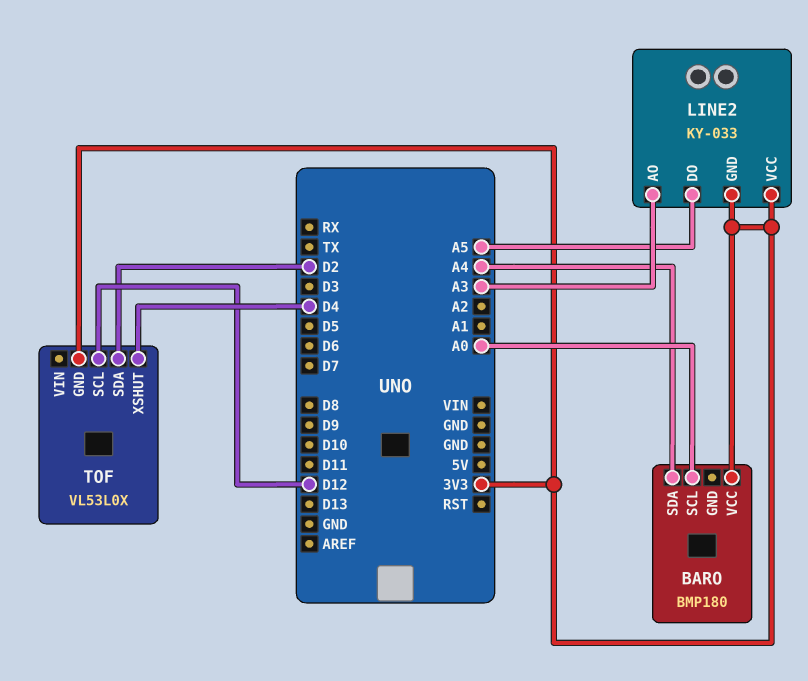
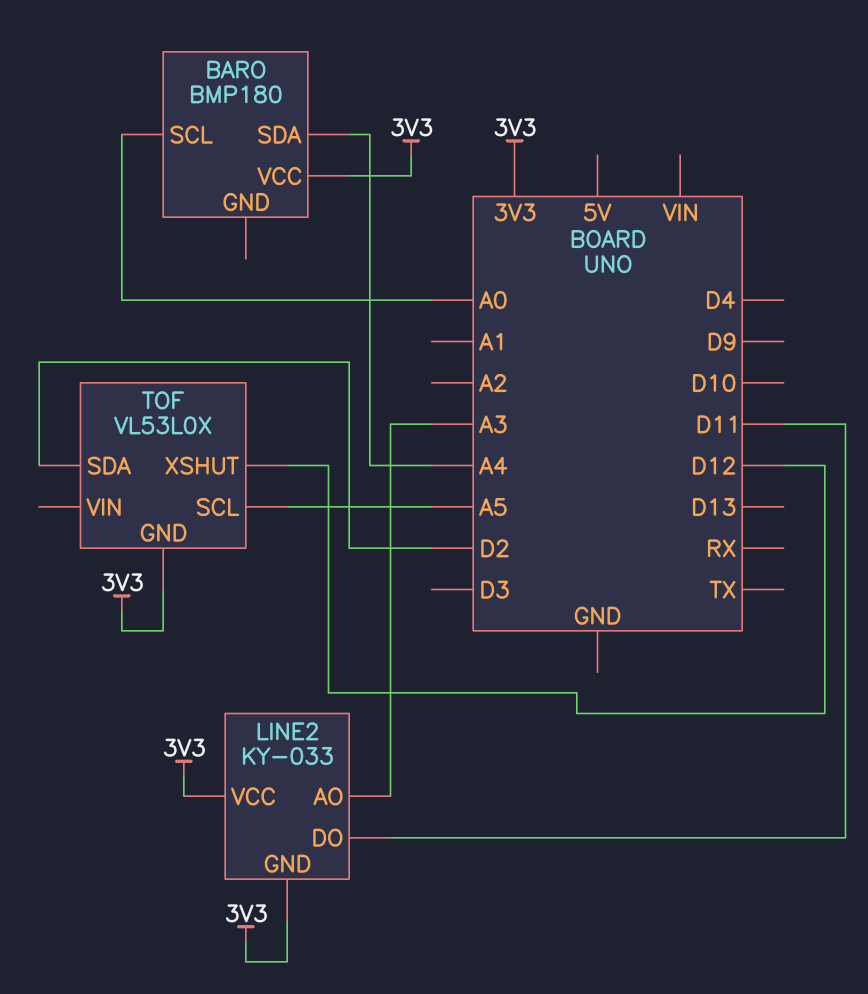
LINE2 pin DO: A5 -> D11
TOF pin SCL: D12 -> A5
TOF pin XSHUT: D4 -> D12

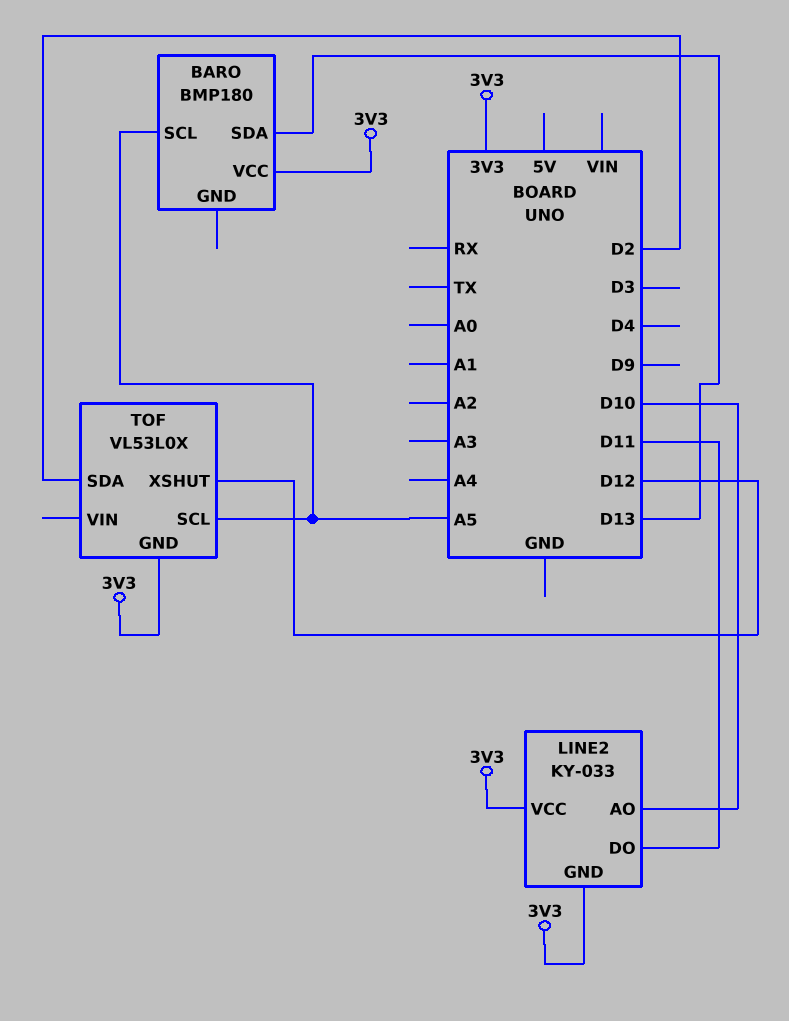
BARO pin SCL: A0 -> A5
BARO pin SDA: A4 -> D13
LINE2 pin AO: A3 -> D10

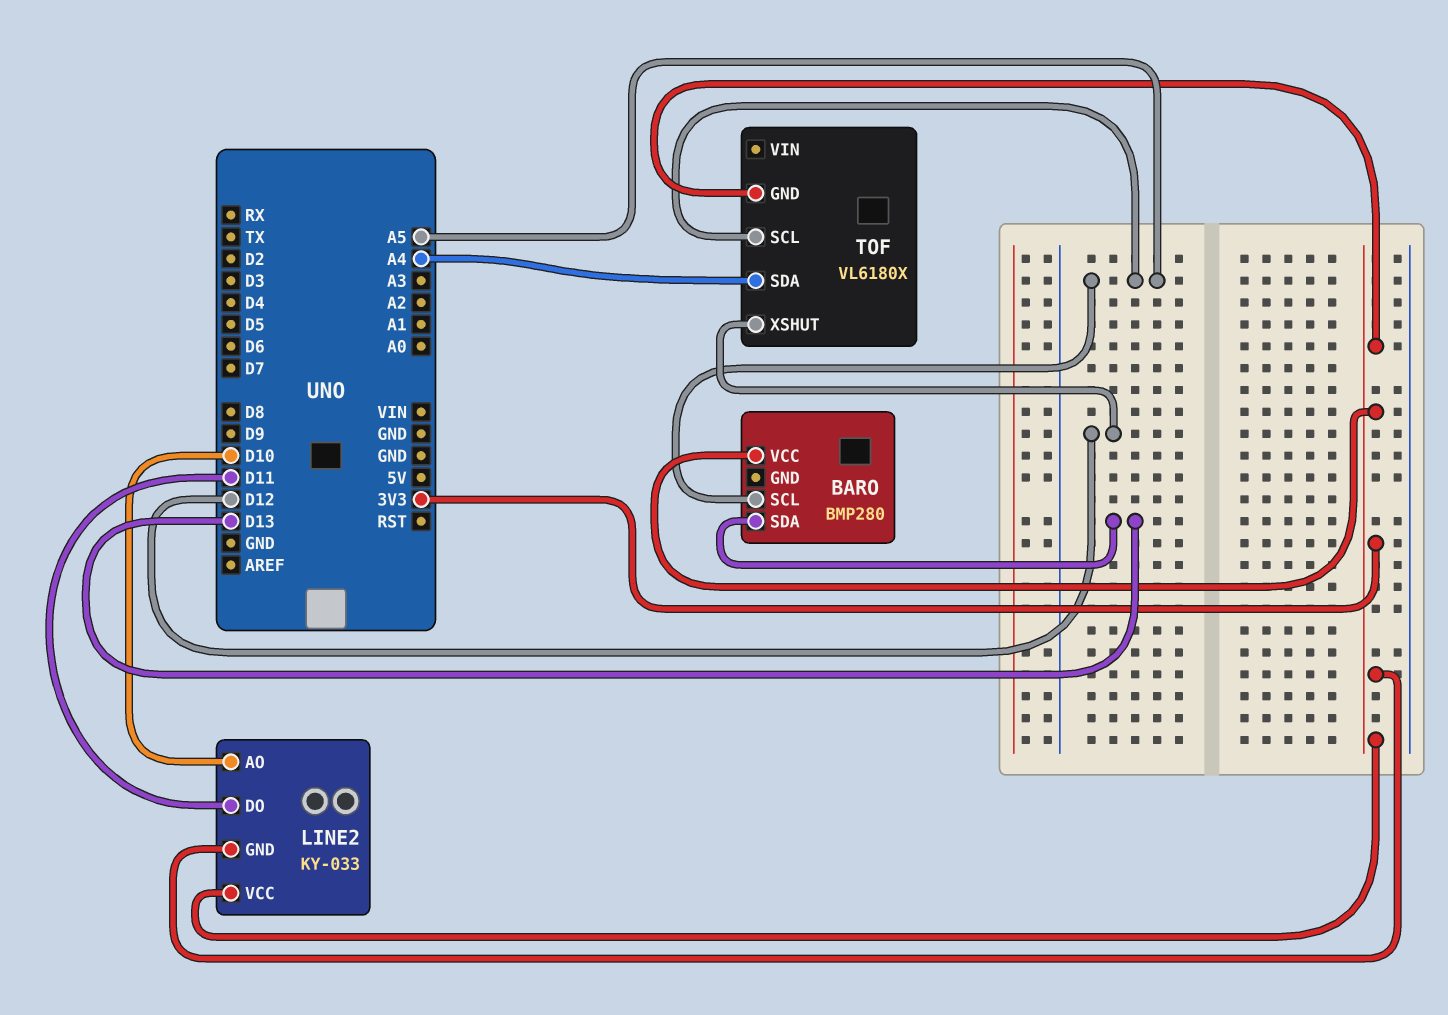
BARO: BMP180 -> BMP280
TOF: VL53L0X -> VL6180X
TOF pin SDA: D2 -> A4

